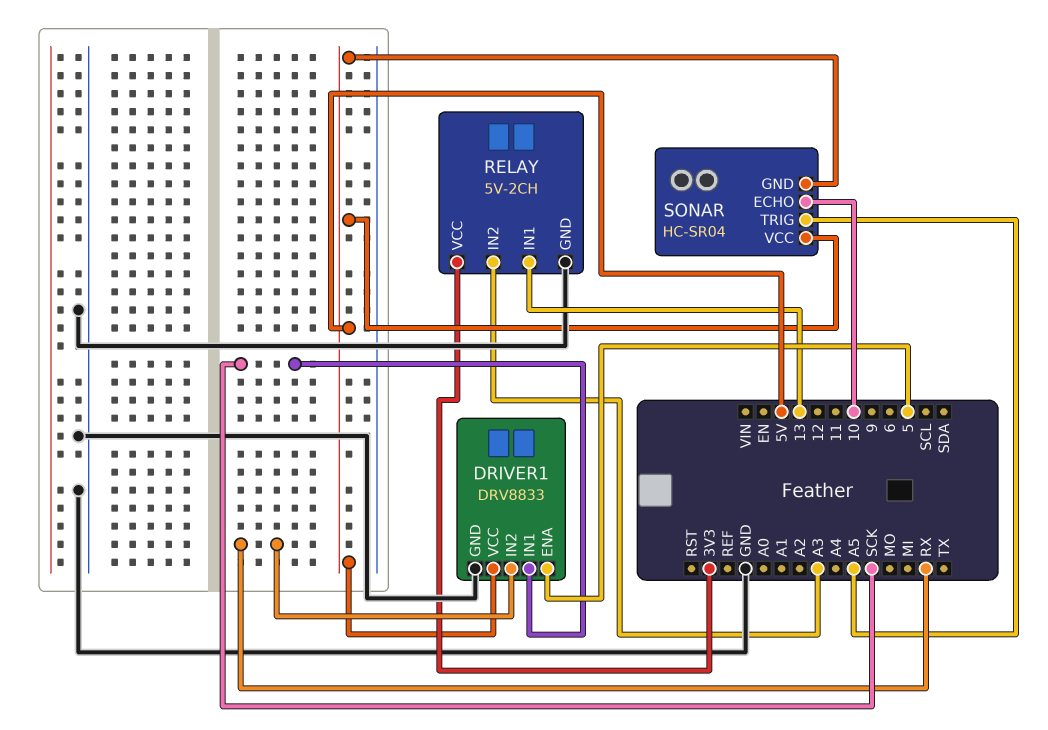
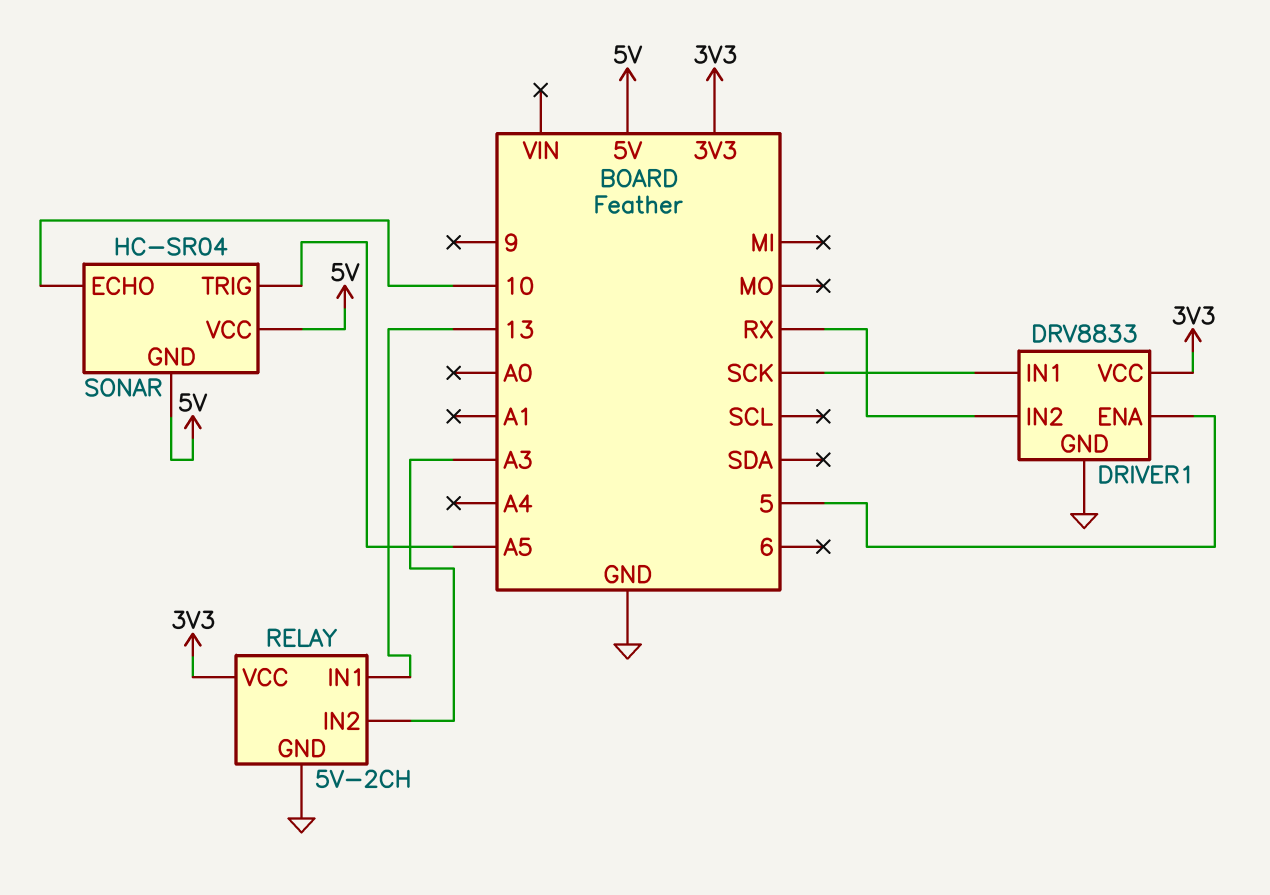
DRIVER1 pin VCC: 5V -> 3V3

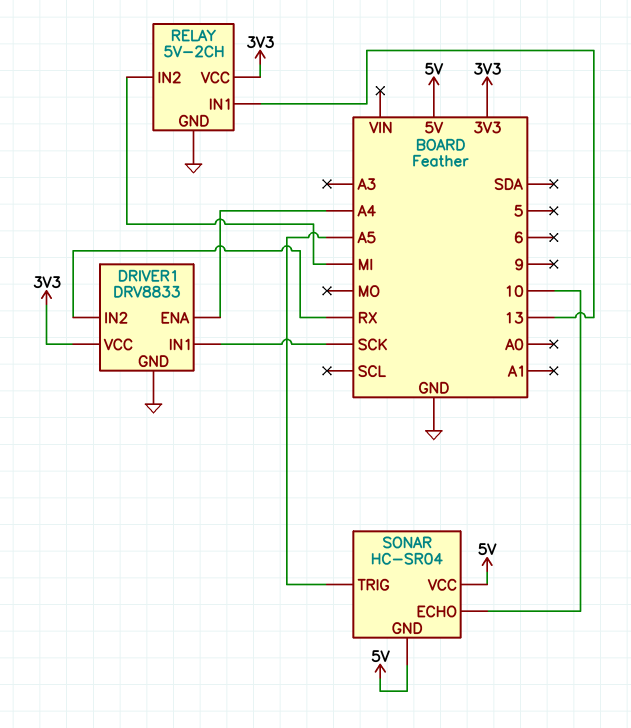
DRIVER1 pin ENA: 5 -> A4
RELAY pin IN2: A3 -> MI

